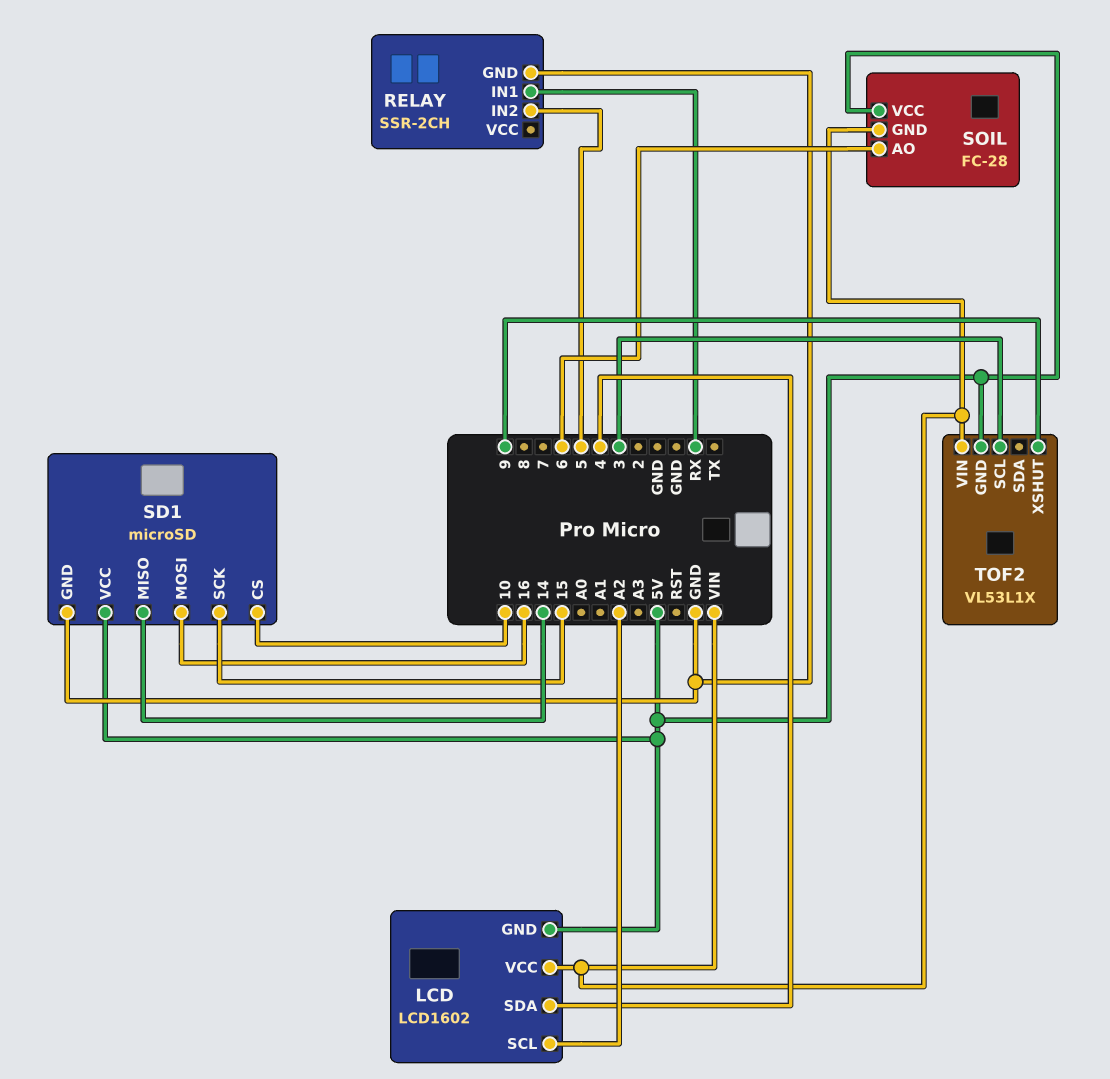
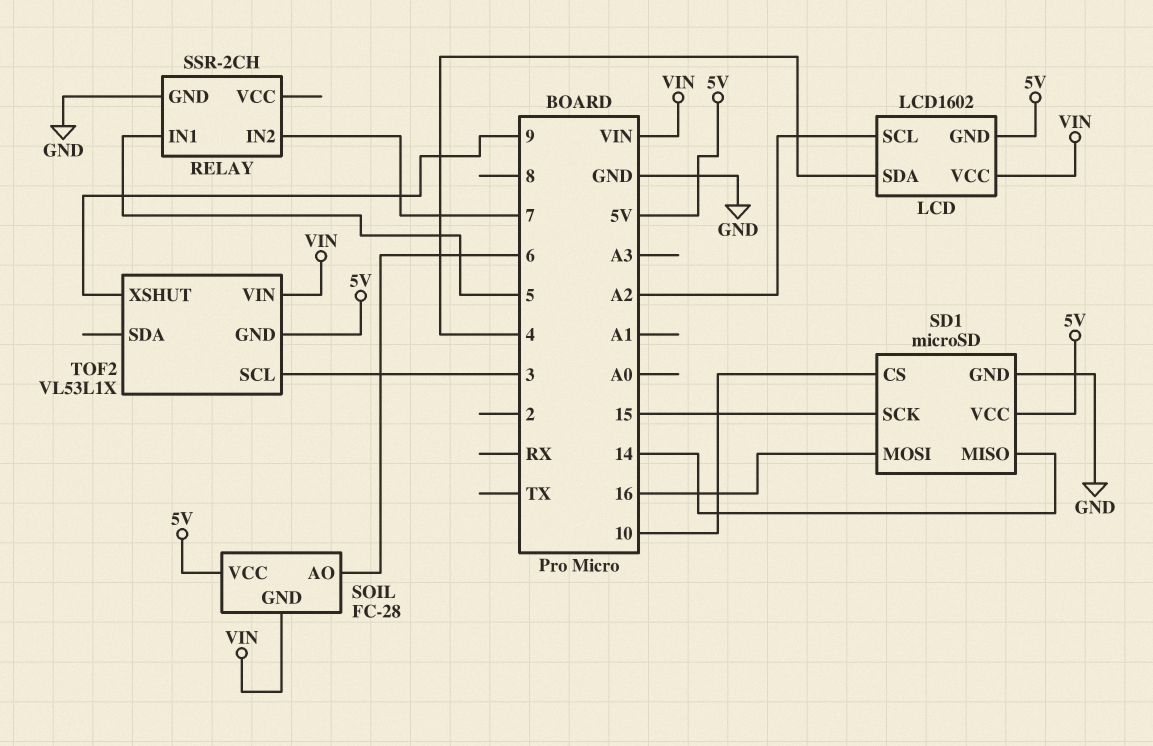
RELAY pin IN1: RX -> 5
RELAY pin IN2: 5 -> 7

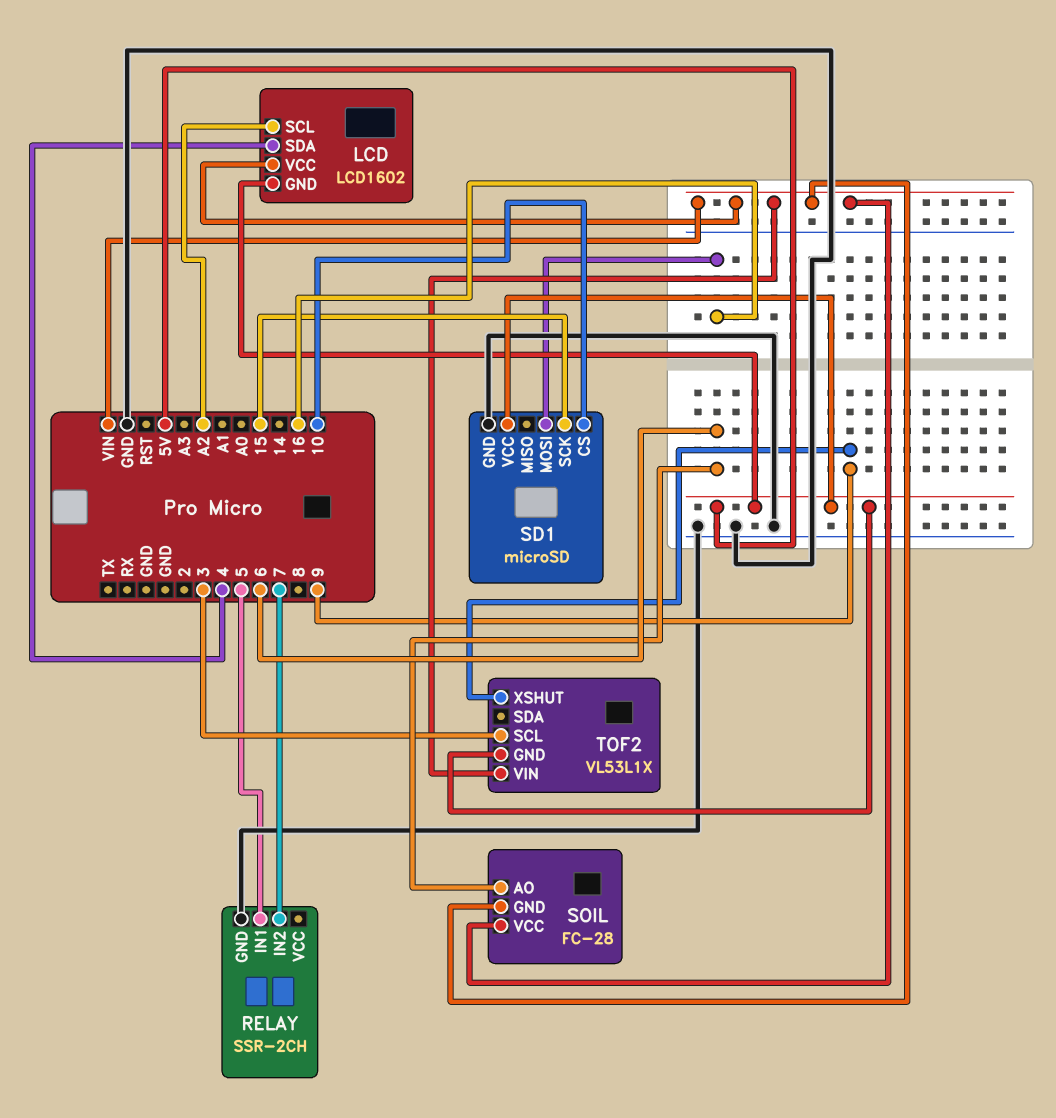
SD1 pin MISO: 14 -> none
SOIL pin VCC: 5V -> VIN

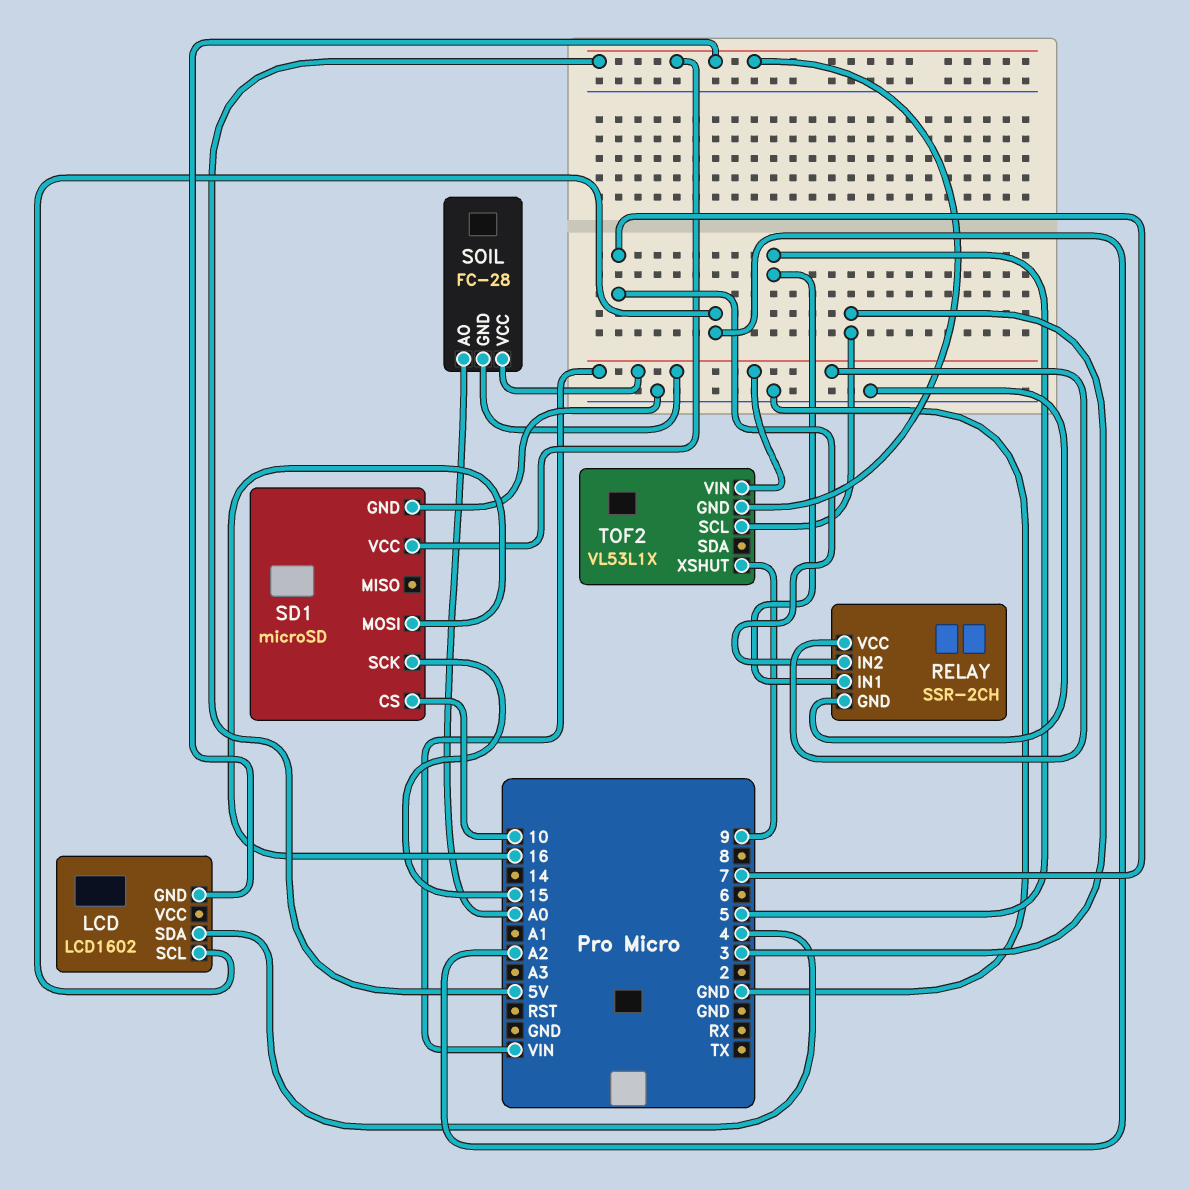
LCD pin VCC: VIN -> none
RELAY pin VCC: none -> VIN
SOIL pin AO: 6 -> A0

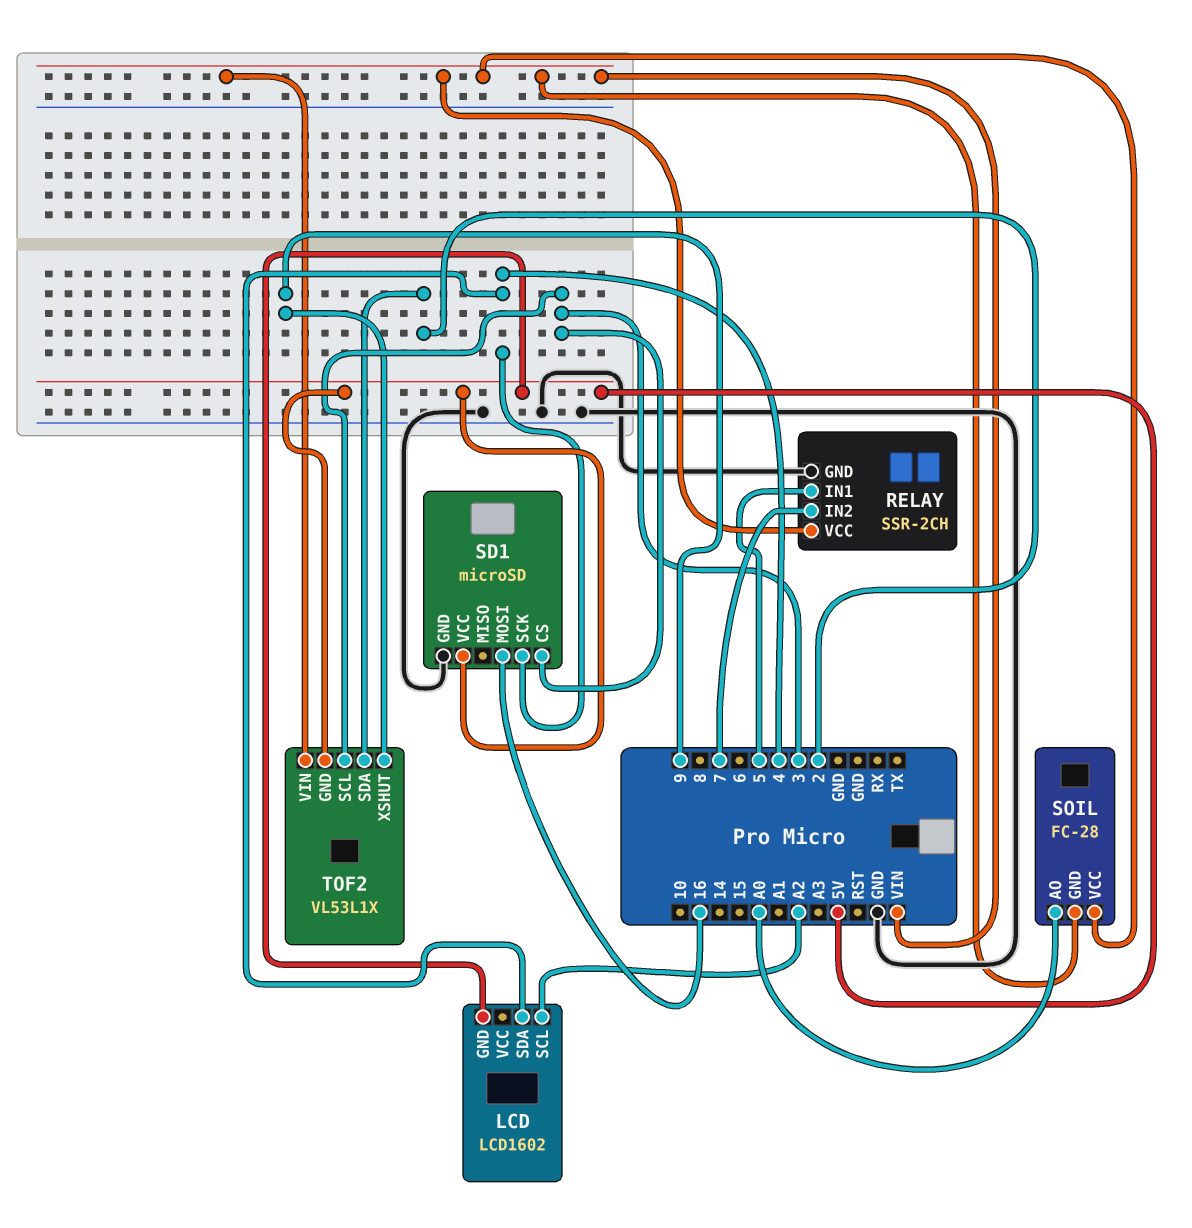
SD1 pin CS: 10 -> 3
SD1 pin SCK: 15 -> 4
TOF2 pin SDA: none -> 2

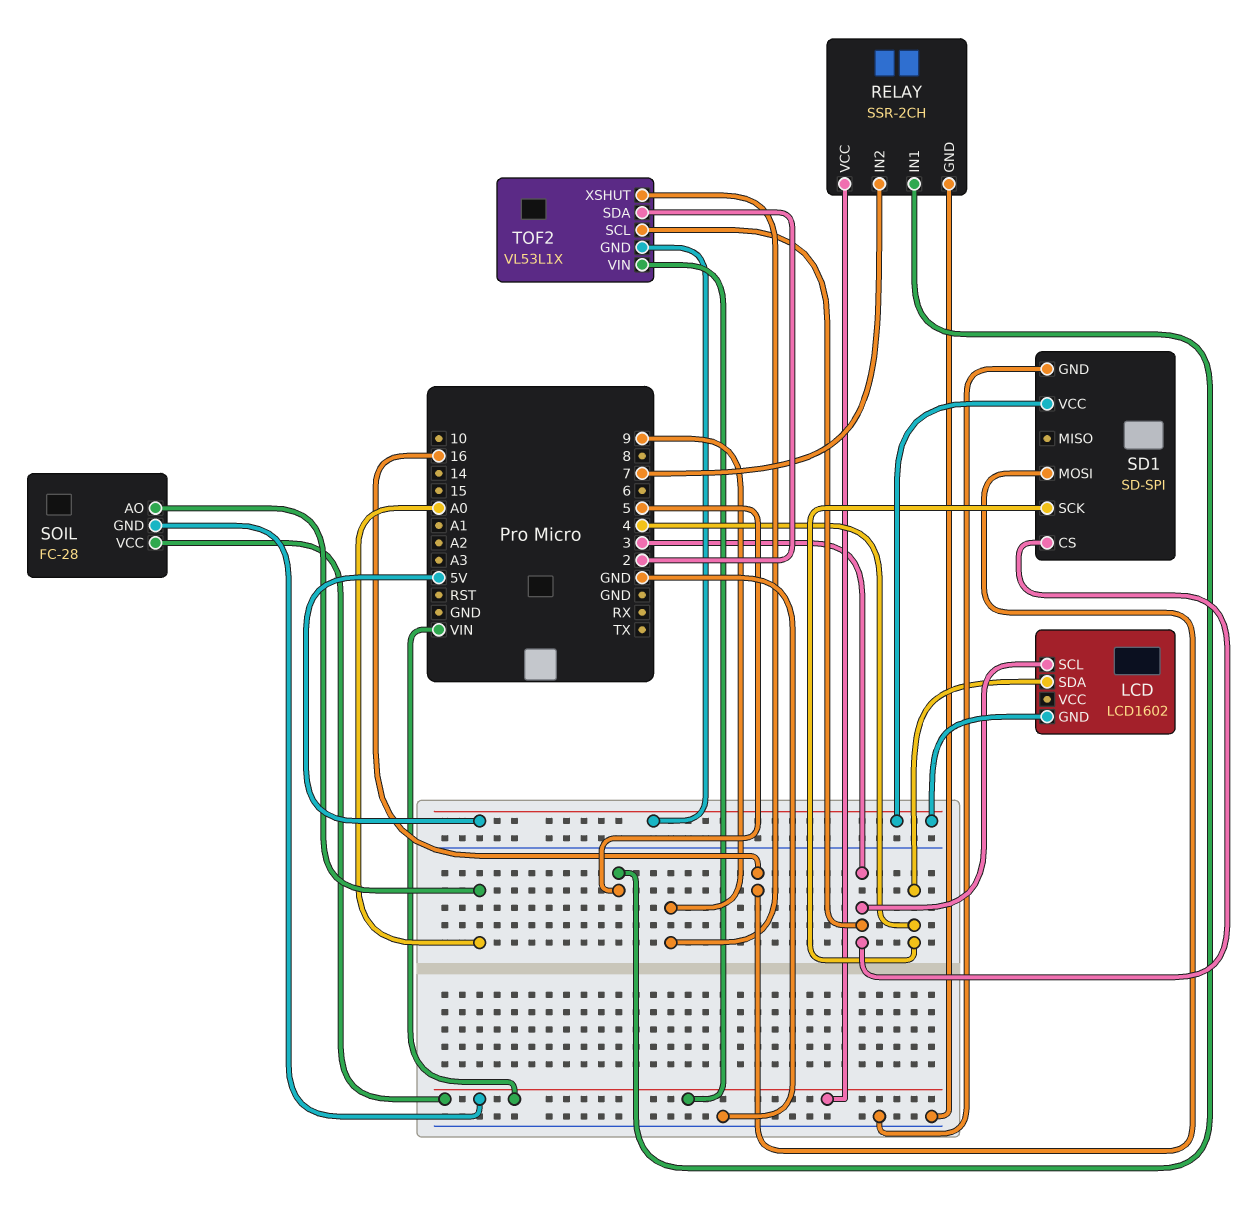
LCD pin SCL: A2 -> 3
SD1: microSD -> SD-SPI

